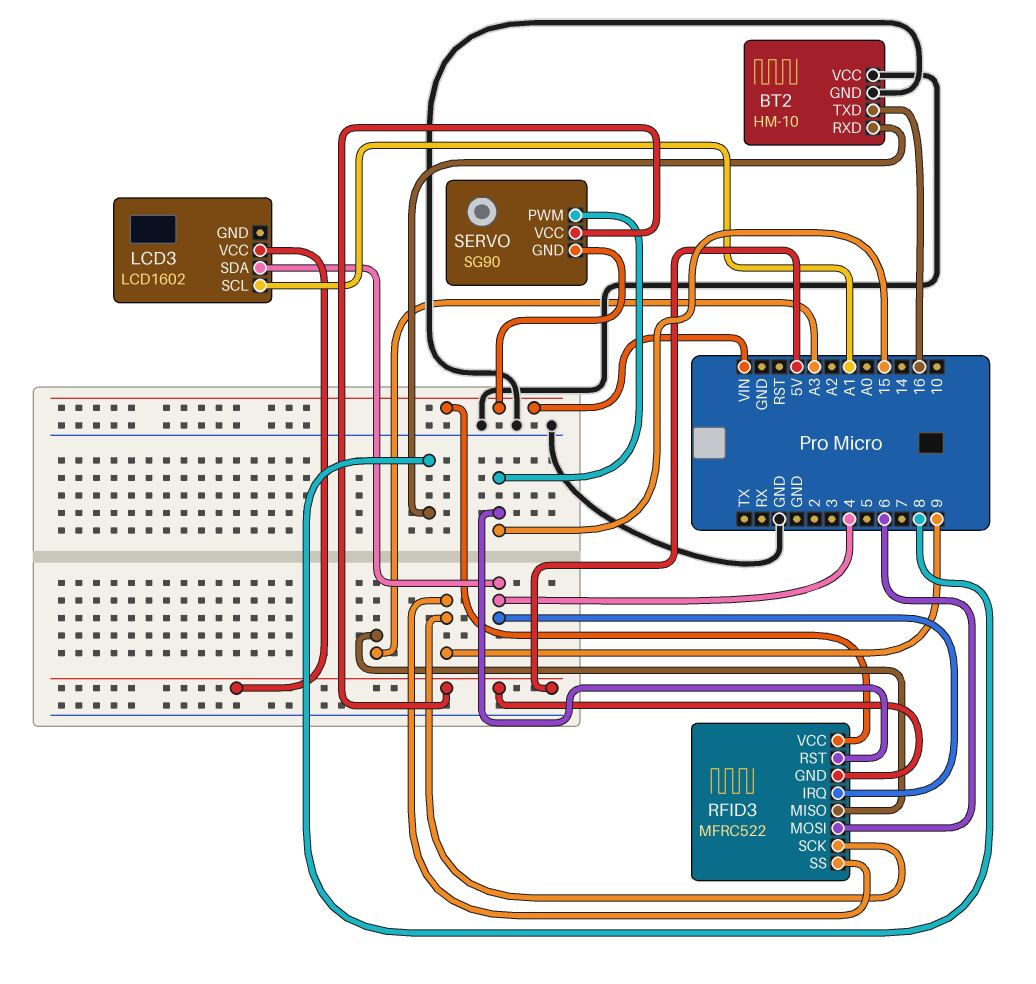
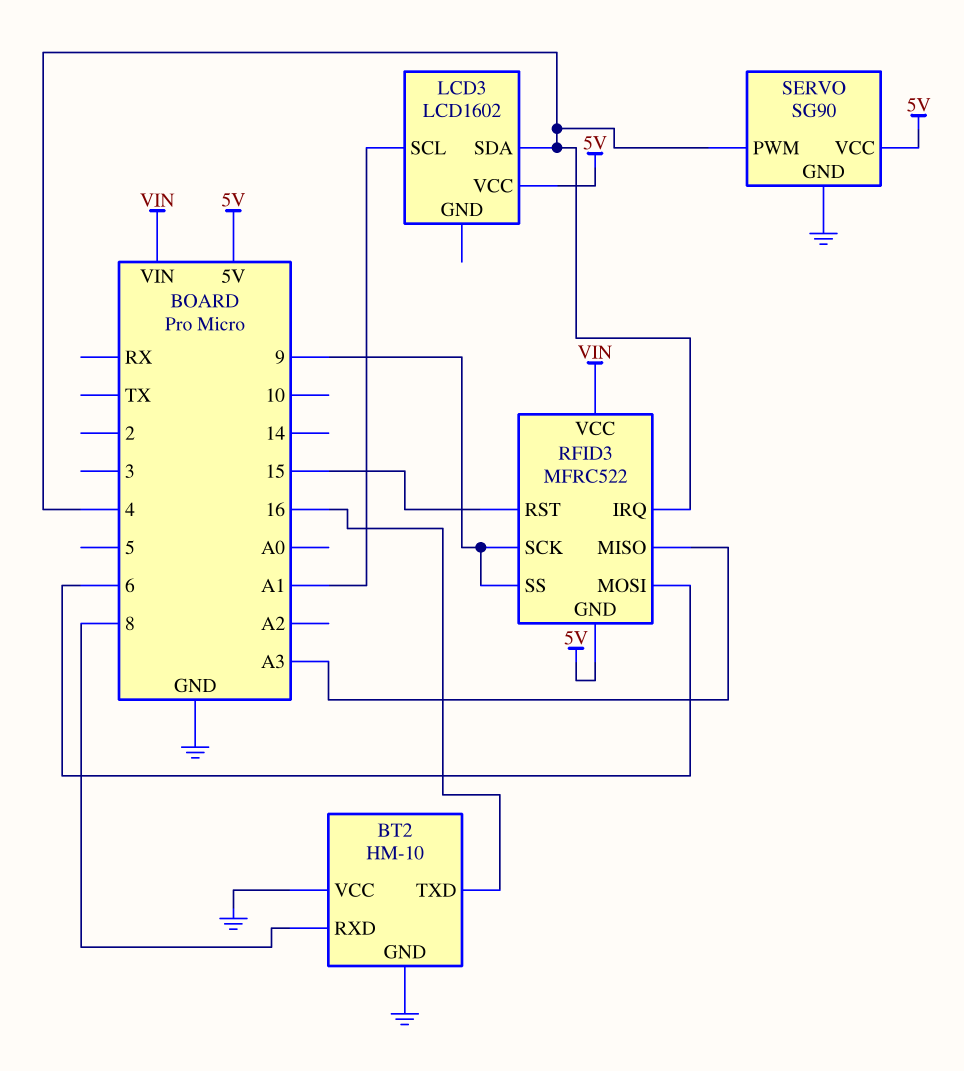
SERVO pin GND: VIN -> GND
SERVO pin PWM: 15 -> 4

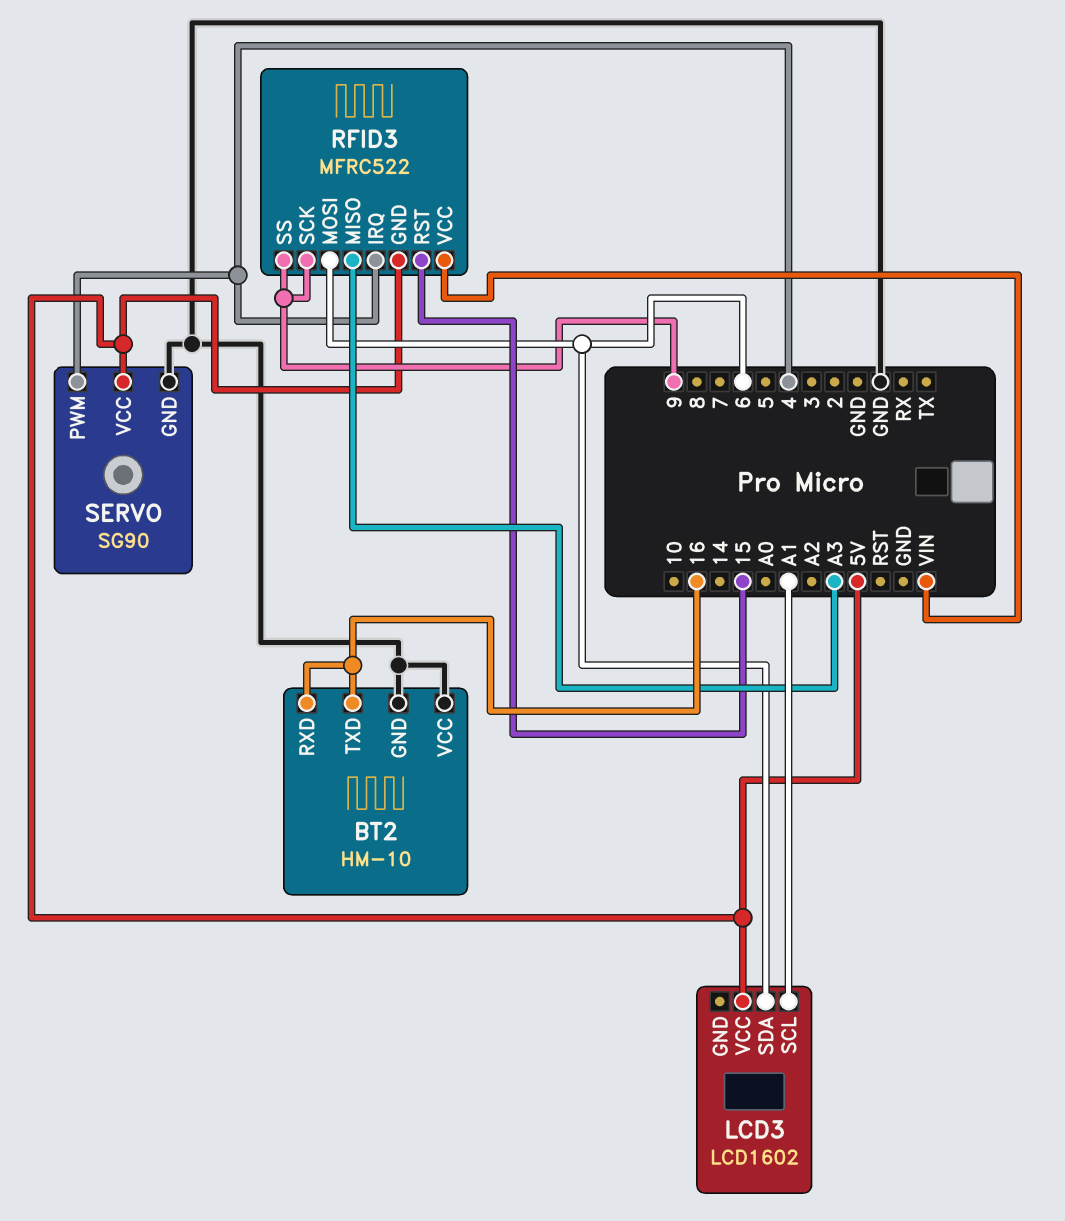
BT2 pin RXD: 8 -> 16
LCD3 pin SDA: 4 -> 6

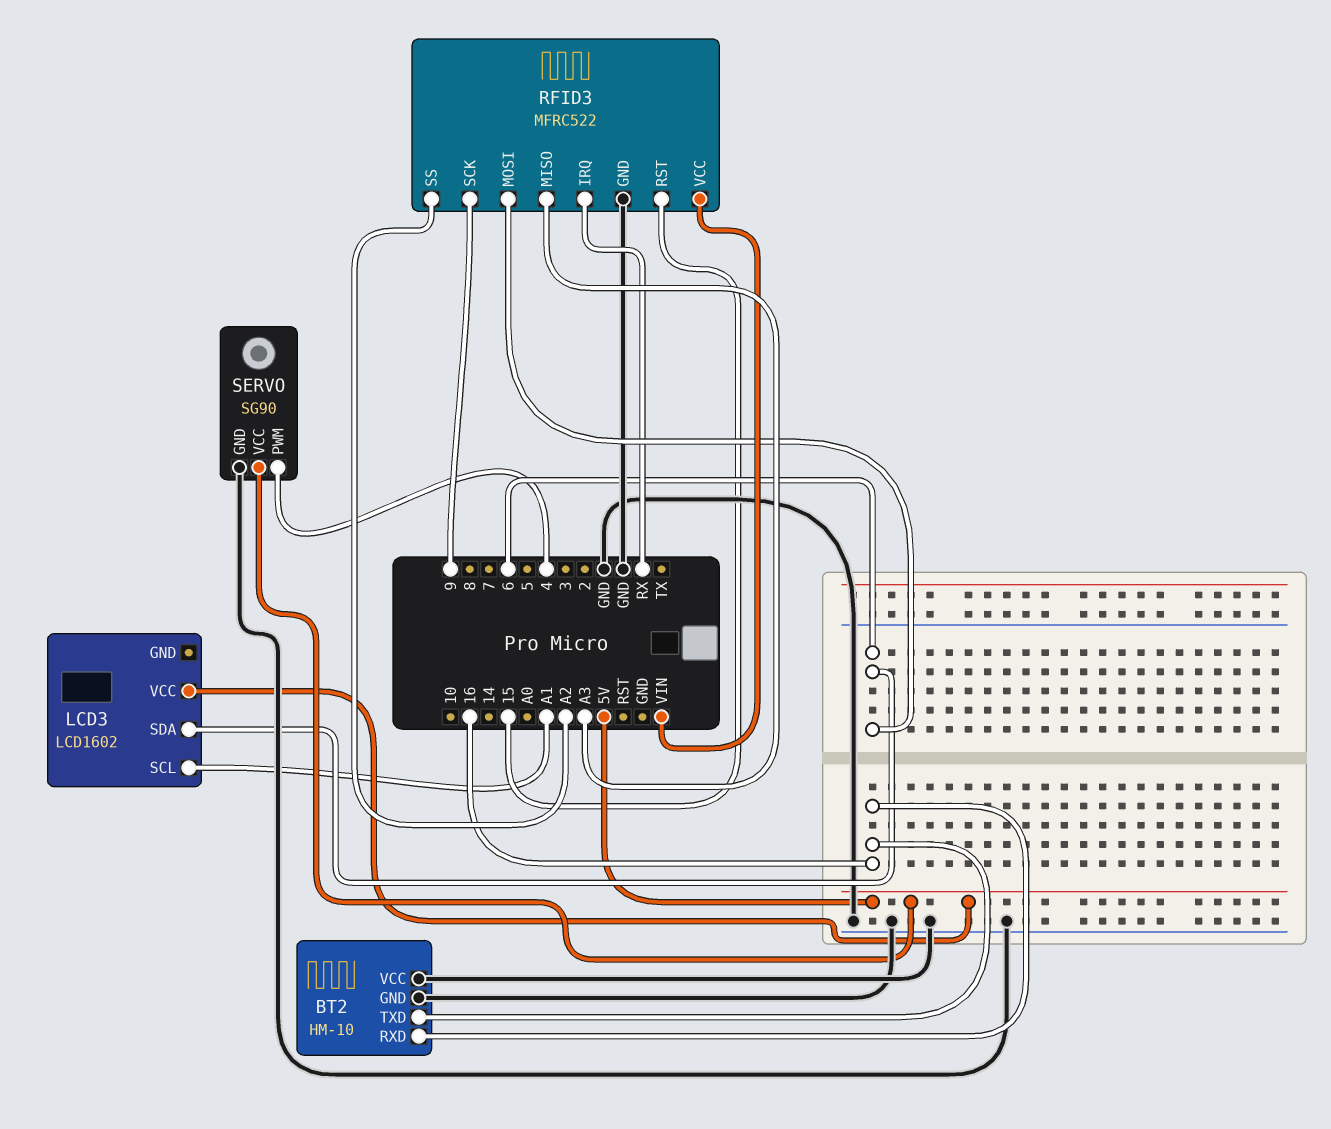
RFID3 pin GND: 5V -> GND
RFID3 pin IRQ: 4 -> RX
RFID3 pin SS: 9 -> A2

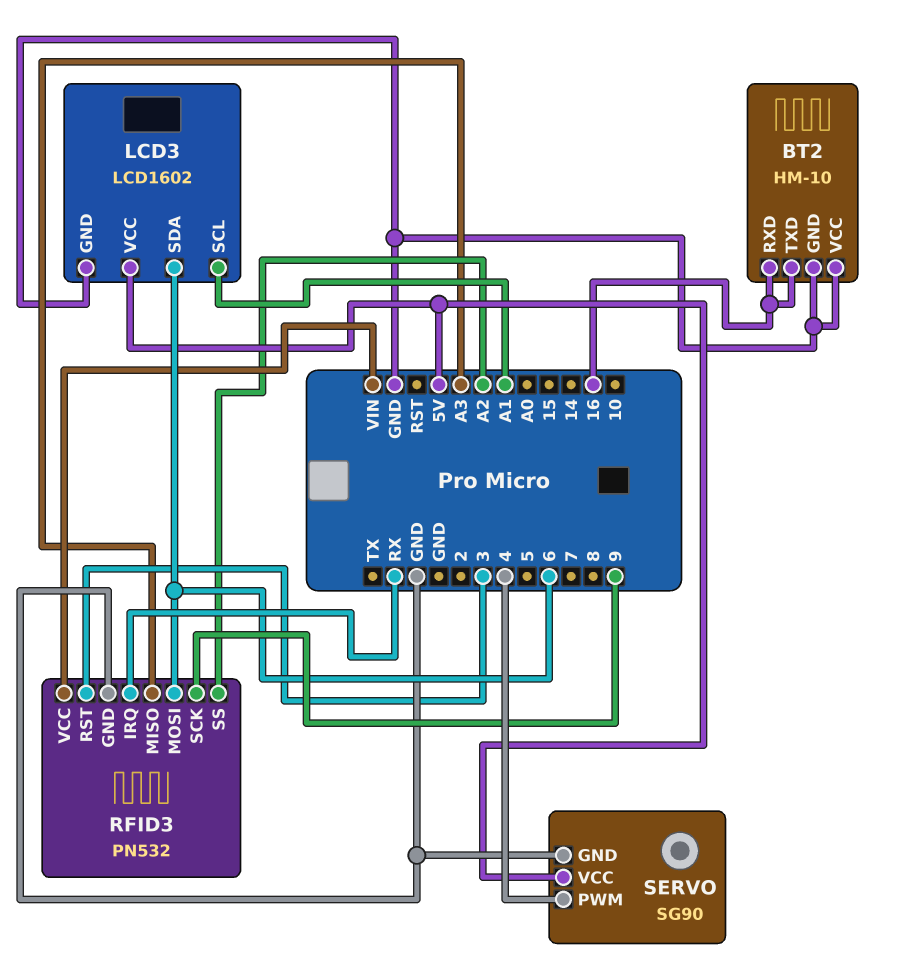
LCD3 pin GND: none -> GND
RFID3: MFRC522 -> PN532
RFID3 pin RST: 15 -> 3

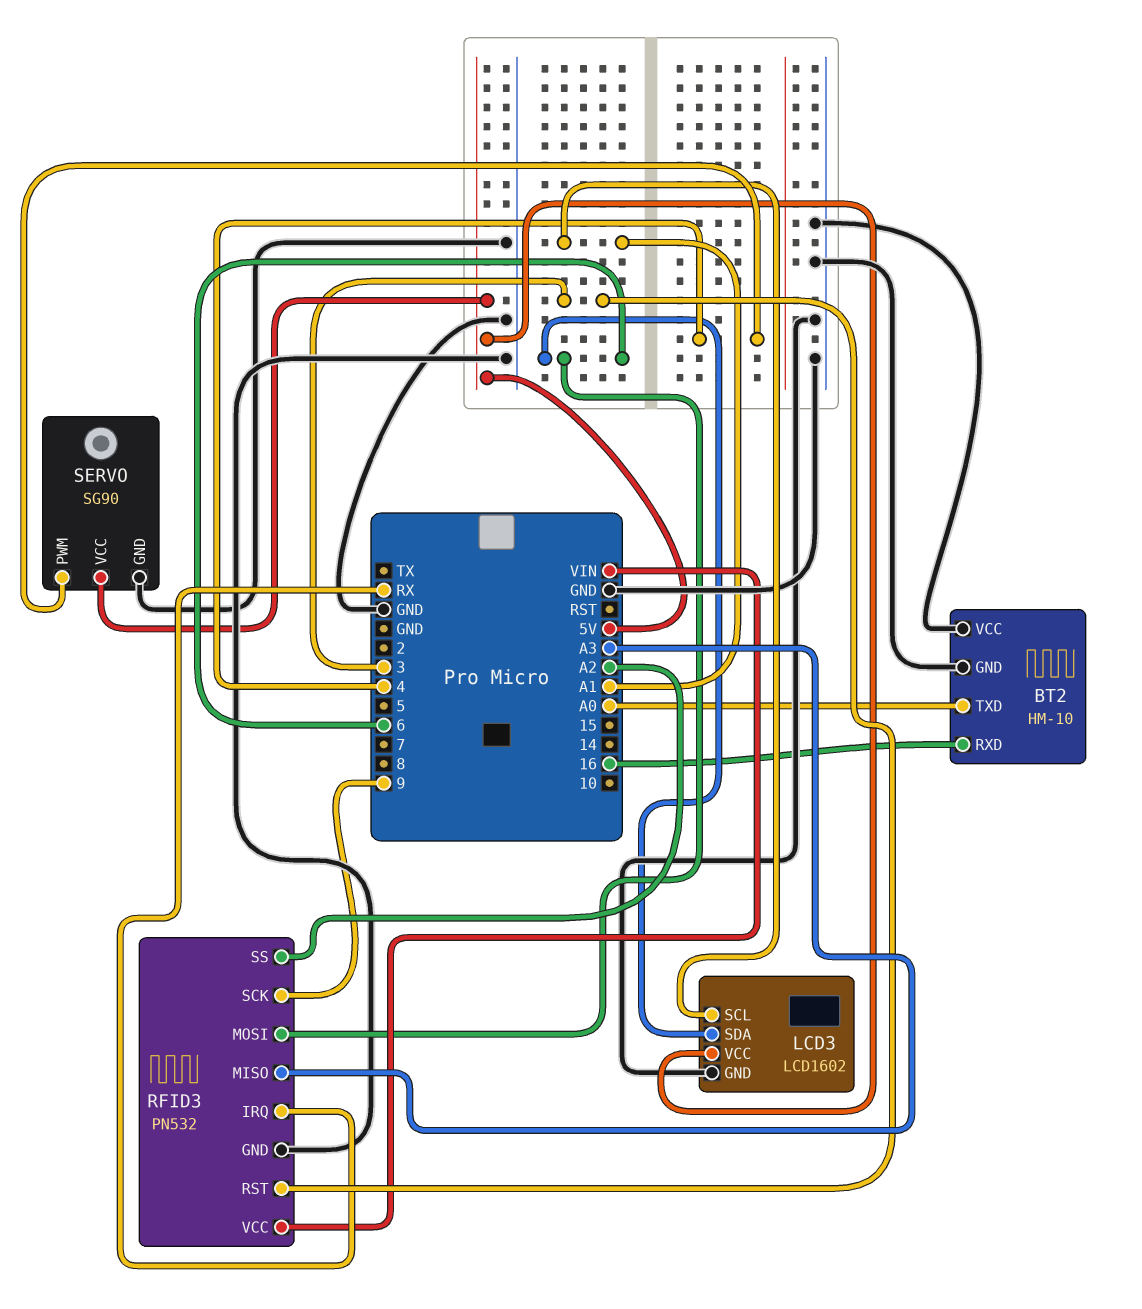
BT2 pin TXD: 16 -> A0

